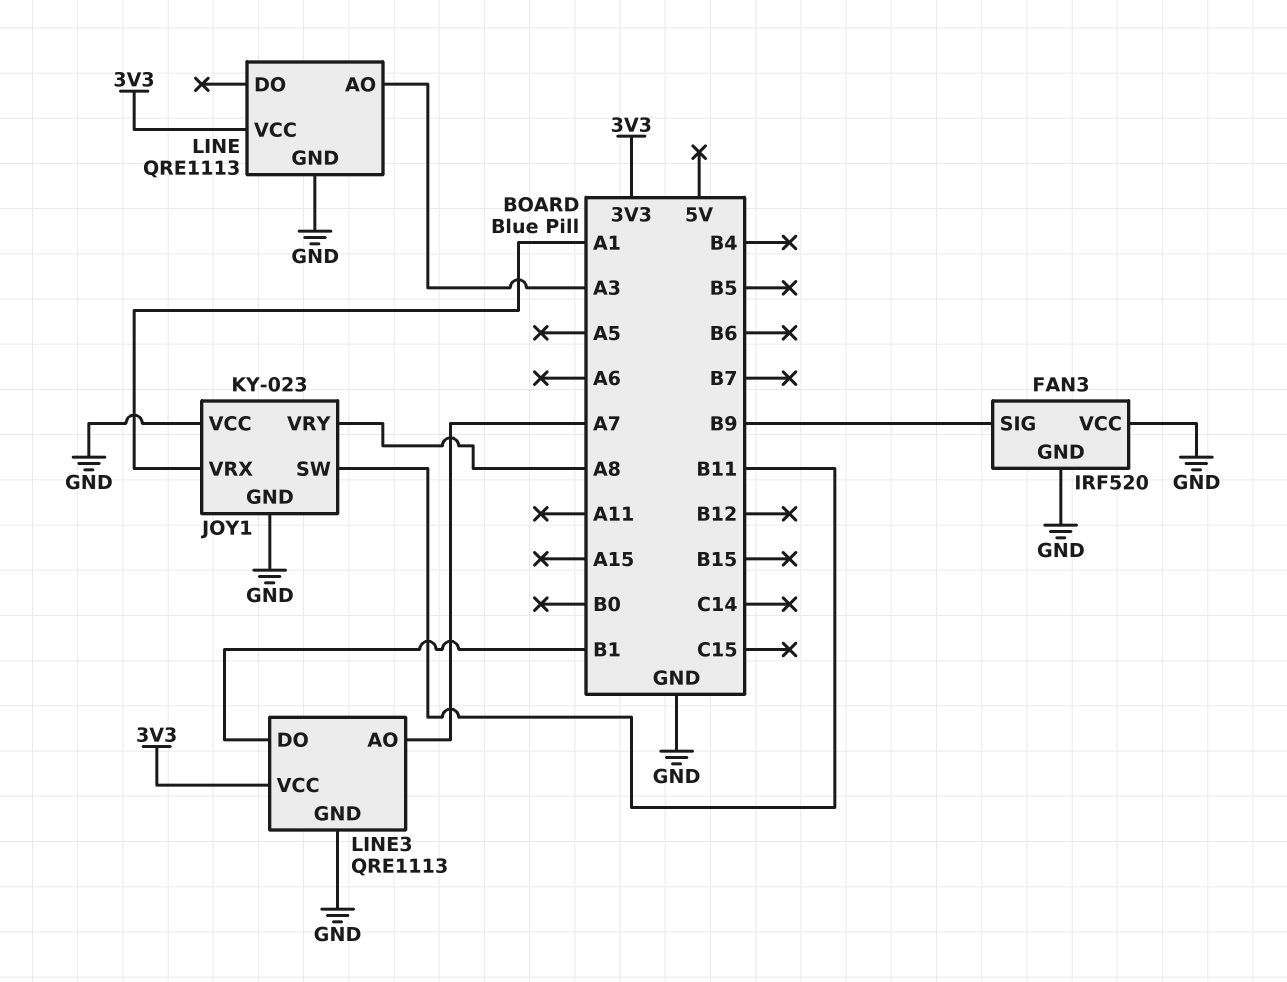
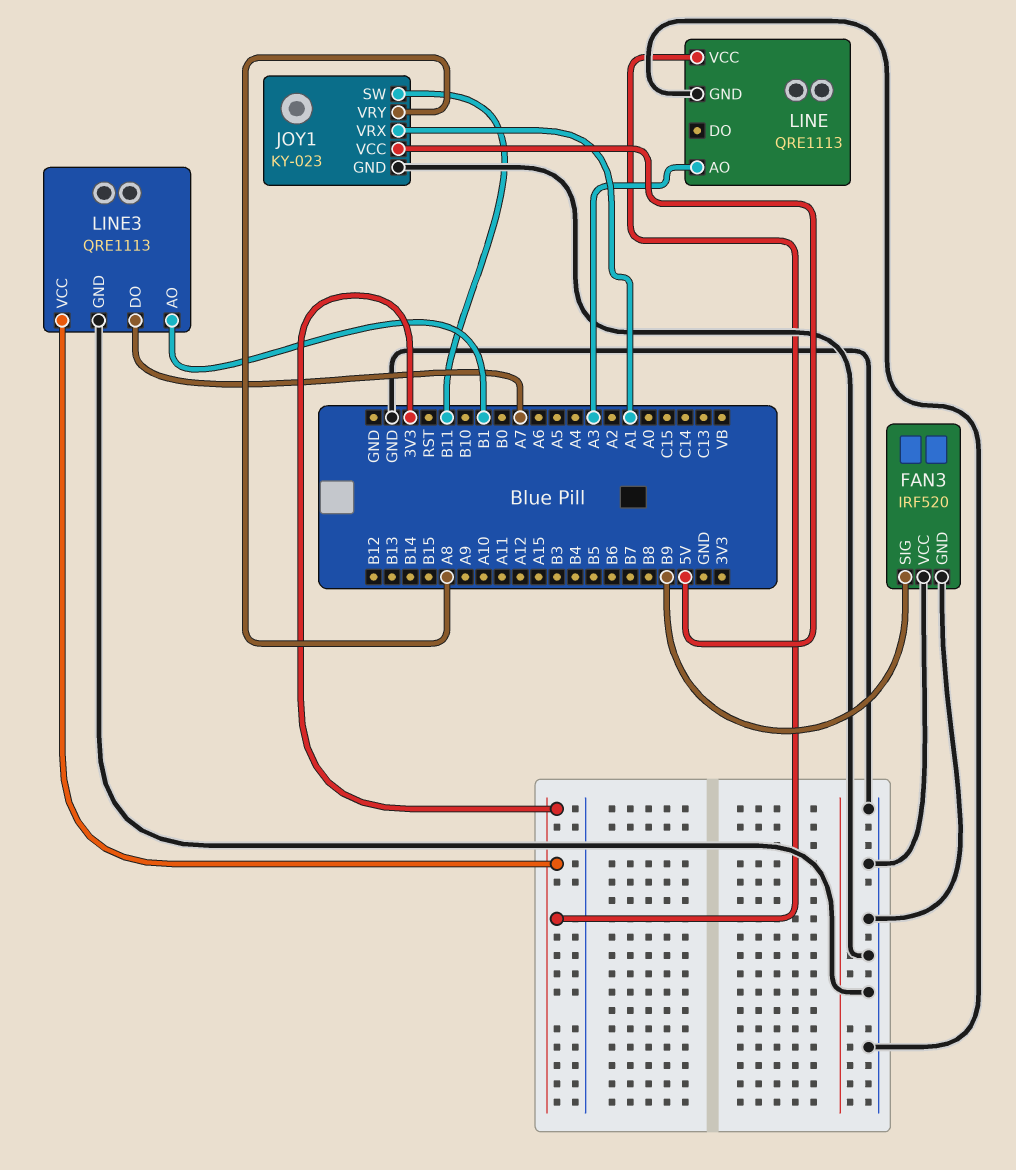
JOY1 pin VCC: GND -> 5V
LINE3 pin AO: A7 -> B1
LINE3 pin DO: B1 -> A7

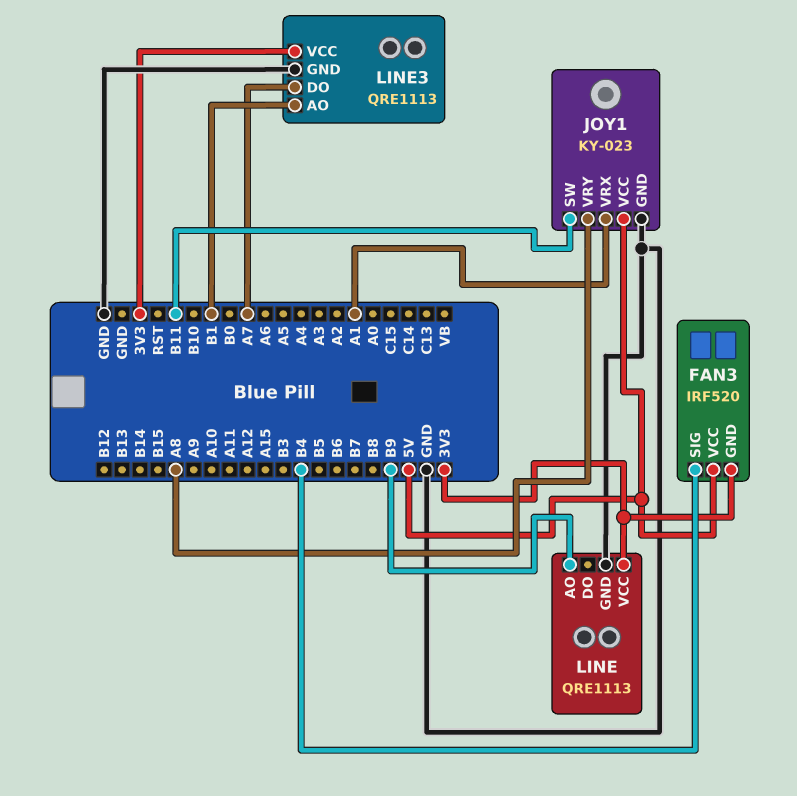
FAN3 pin GND: GND -> 3V3
FAN3 pin SIG: B9 -> B4
FAN3 pin VCC: GND -> 5V
LINE pin AO: A3 -> B9

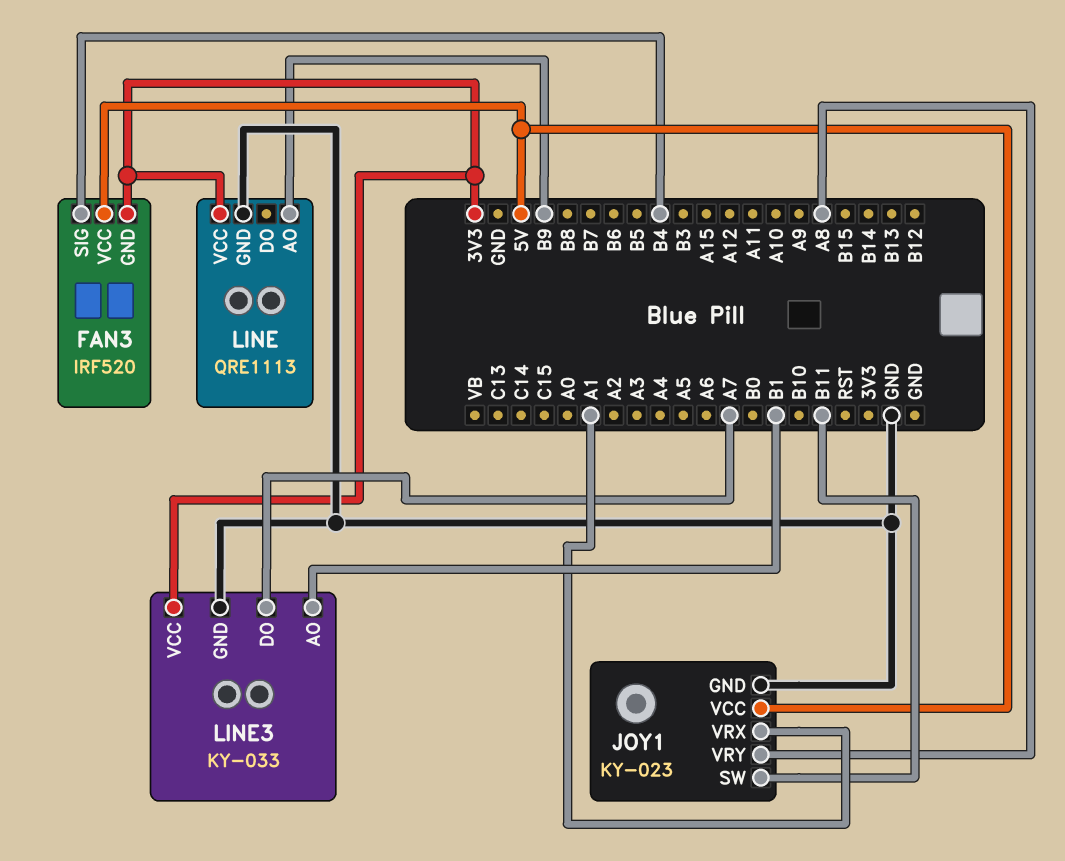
LINE3: QRE1113 -> KY-033

